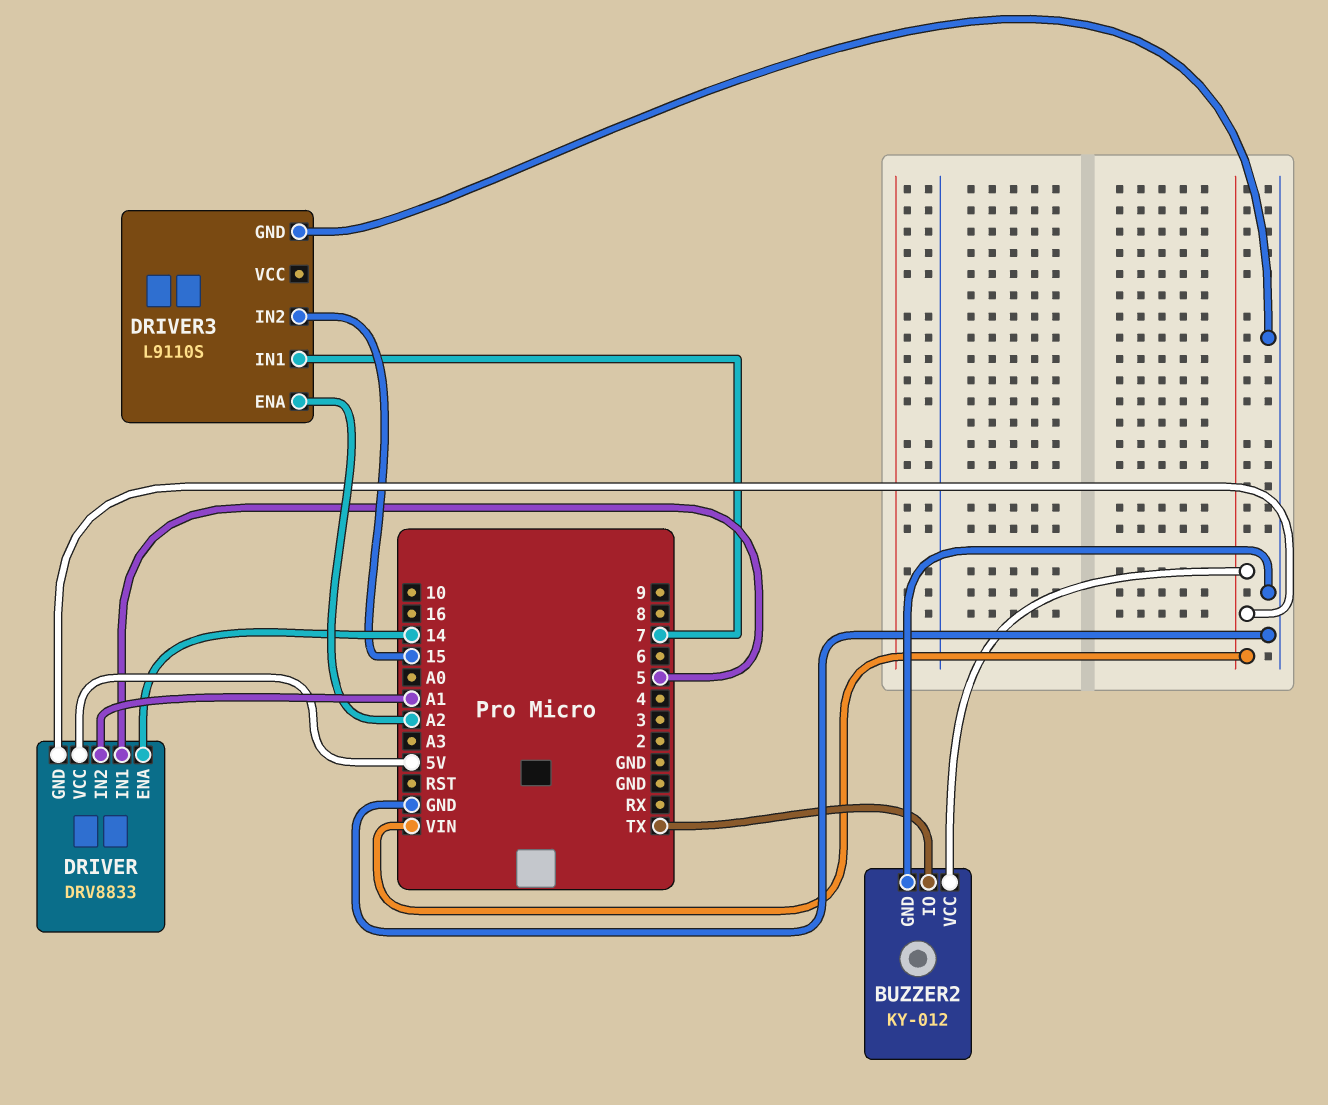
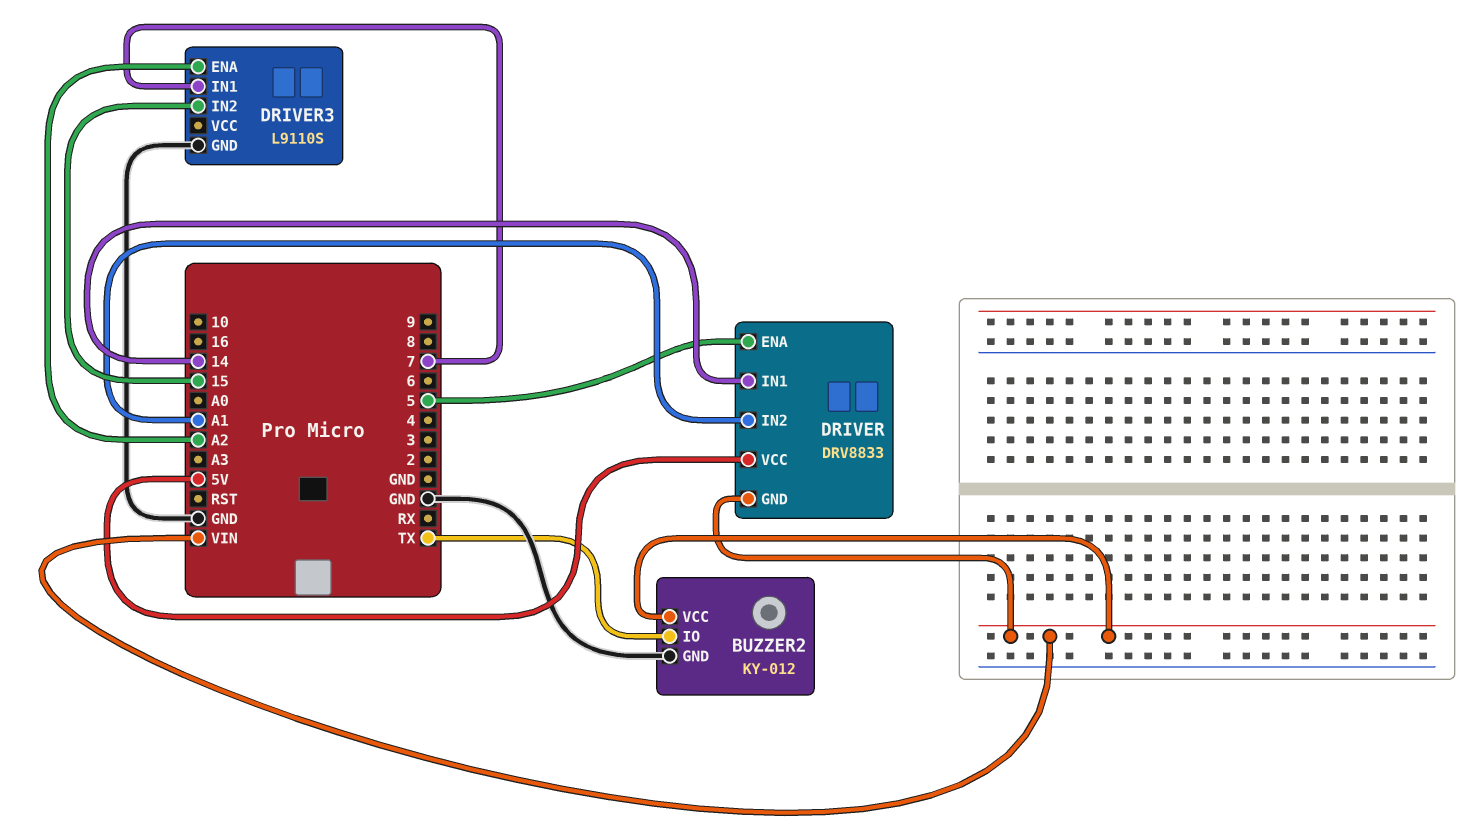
DRIVER pin ENA: 14 -> 5
DRIVER pin IN1: 5 -> 14

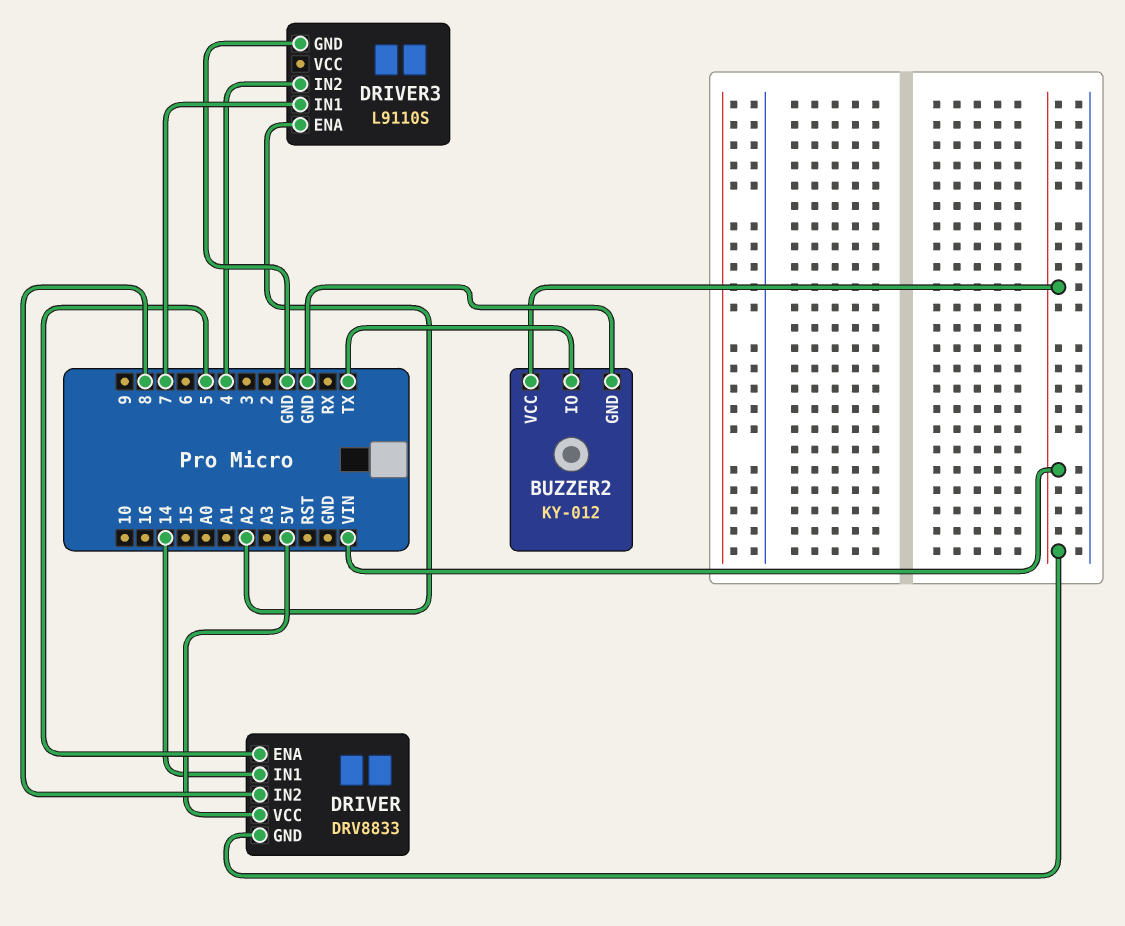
DRIVER pin IN2: A1 -> 8
DRIVER3 pin IN2: 15 -> 4

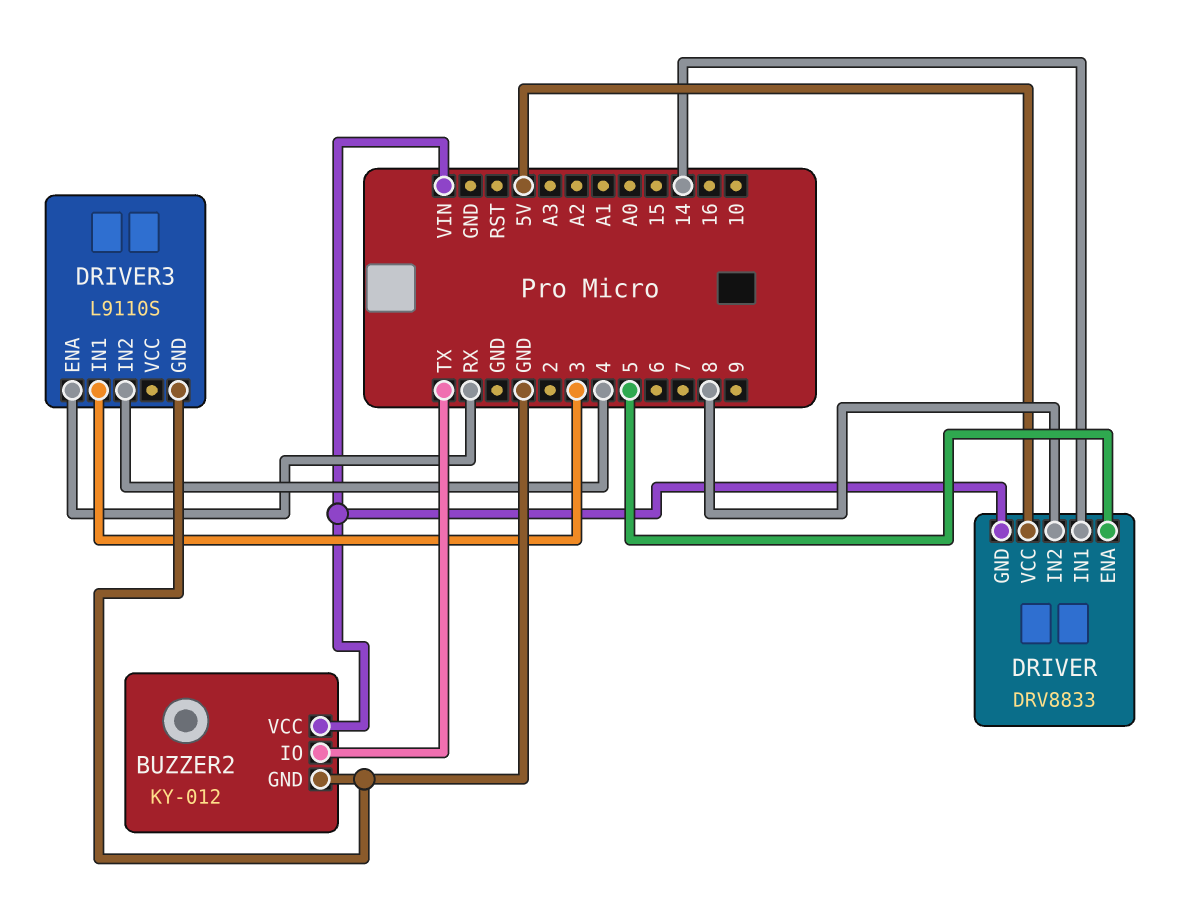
DRIVER3 pin ENA: A2 -> RX
DRIVER3 pin IN1: 7 -> 3

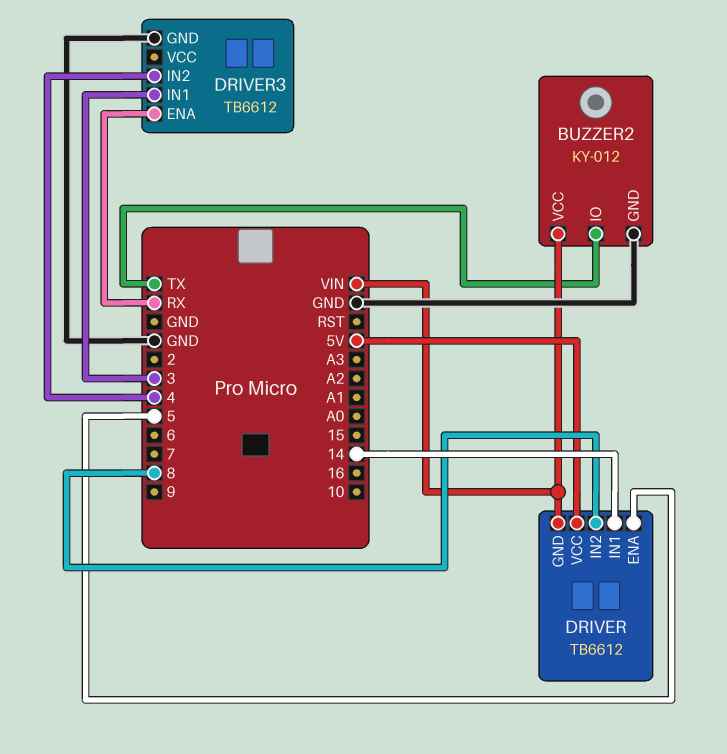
DRIVER: DRV8833 -> TB6612
DRIVER3: L9110S -> TB6612

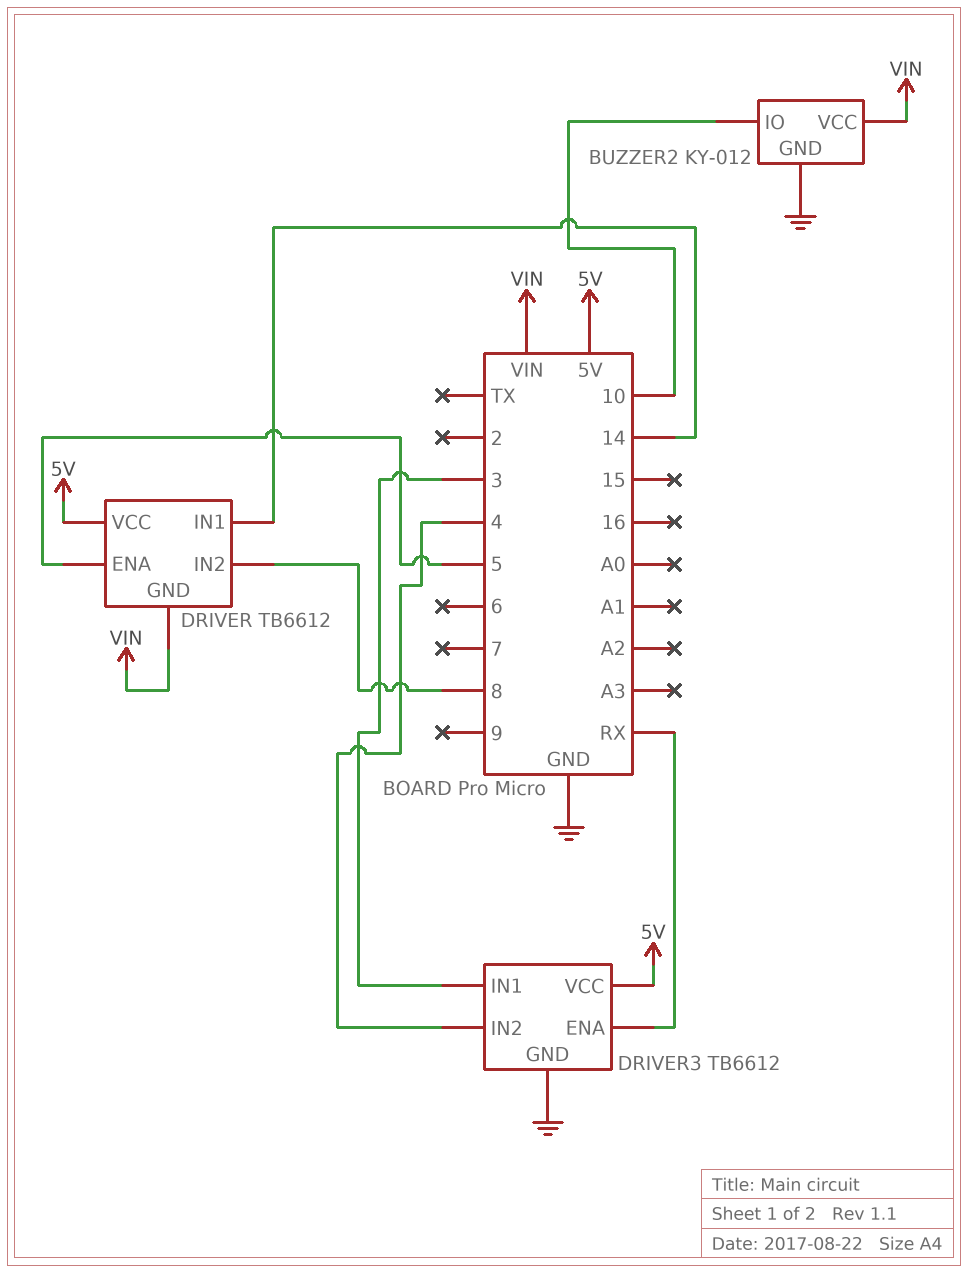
BUZZER2 pin IO: TX -> 10
DRIVER3 pin VCC: none -> 5V

